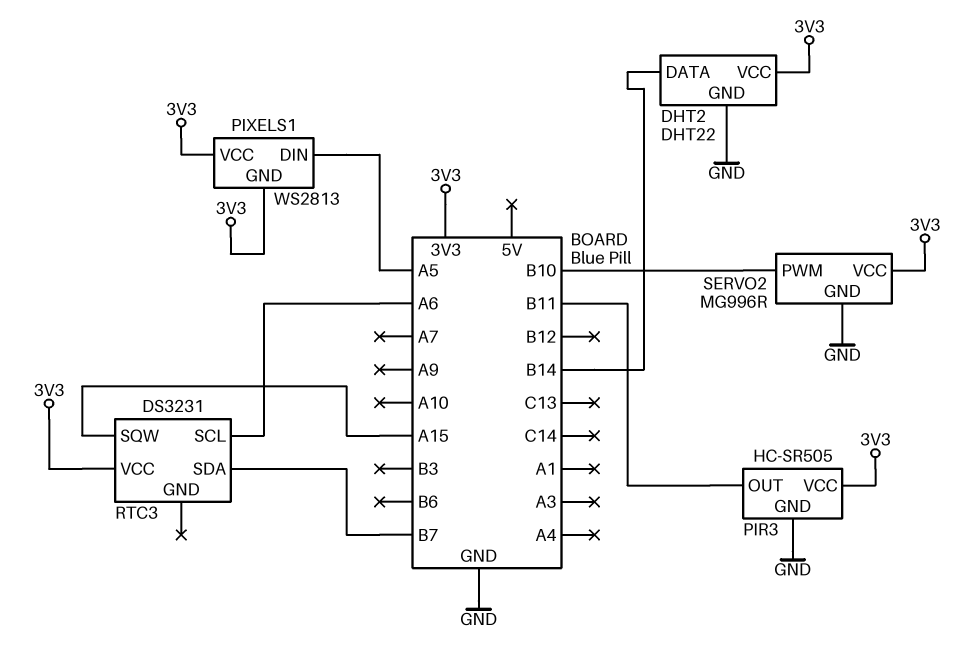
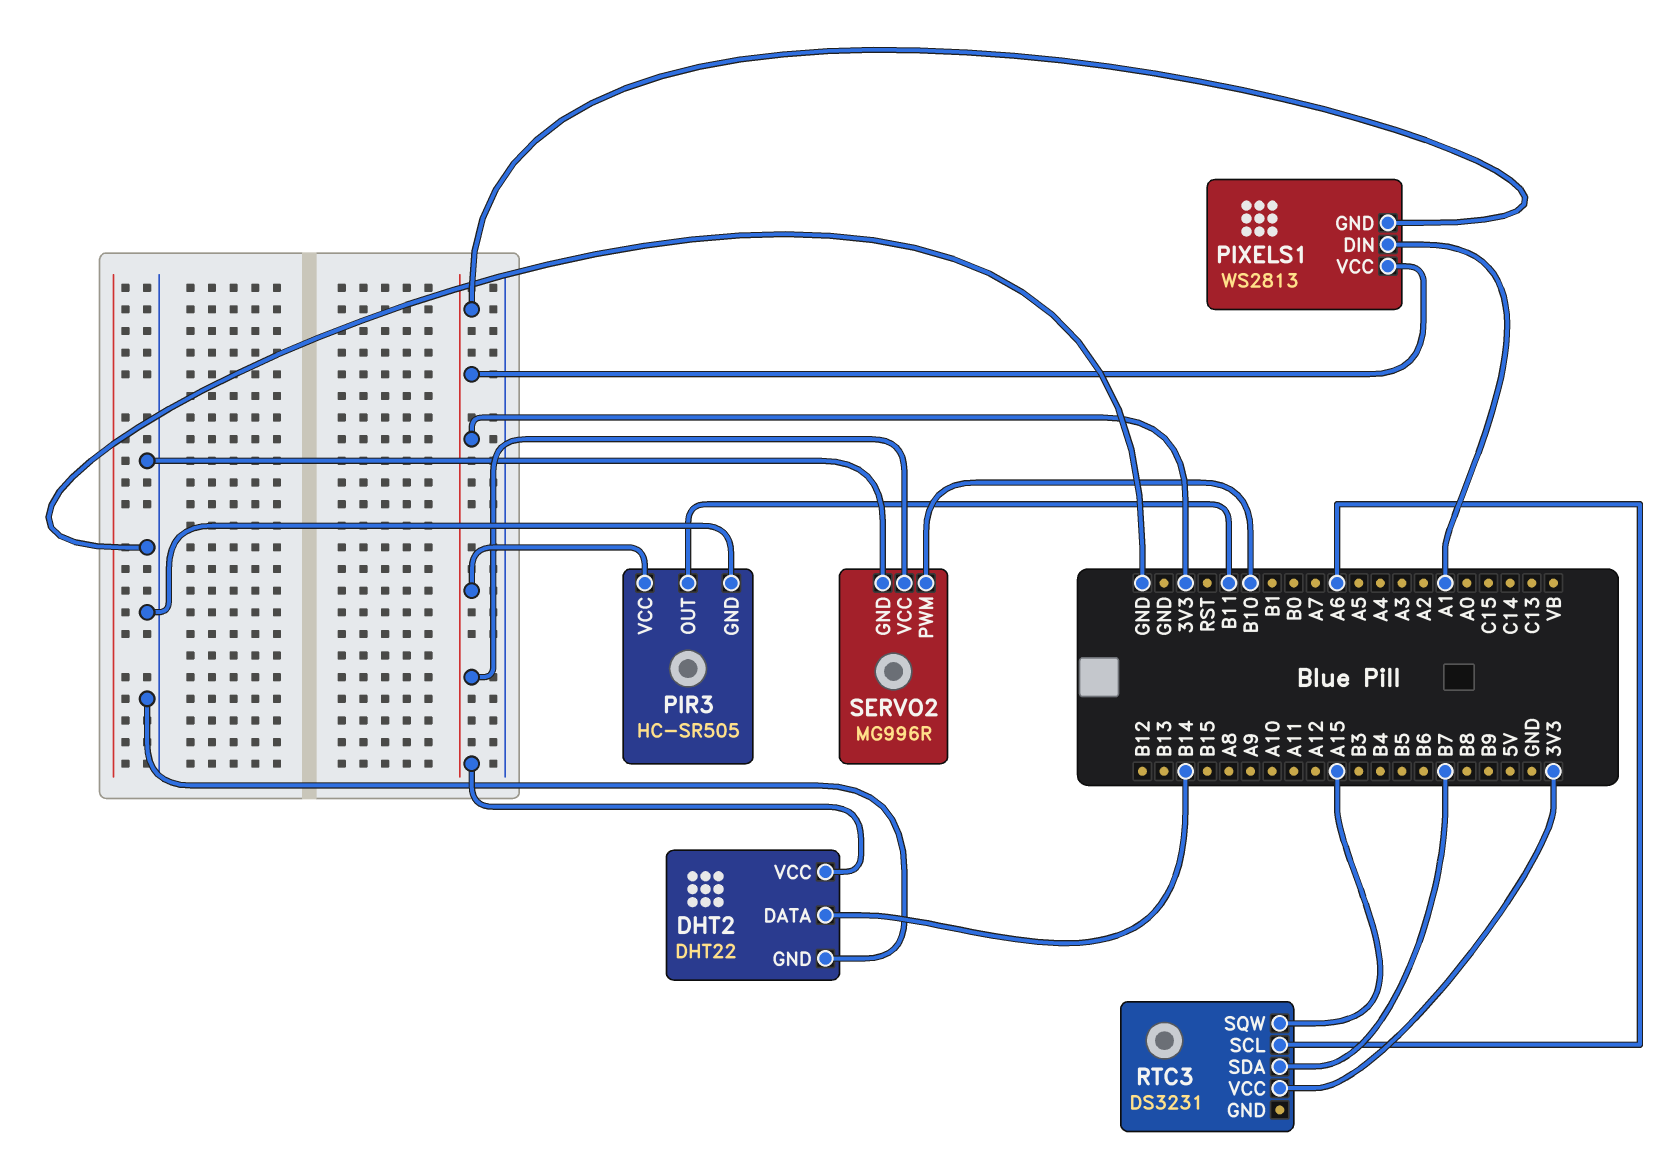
PIXELS1 pin DIN: A5 -> A1

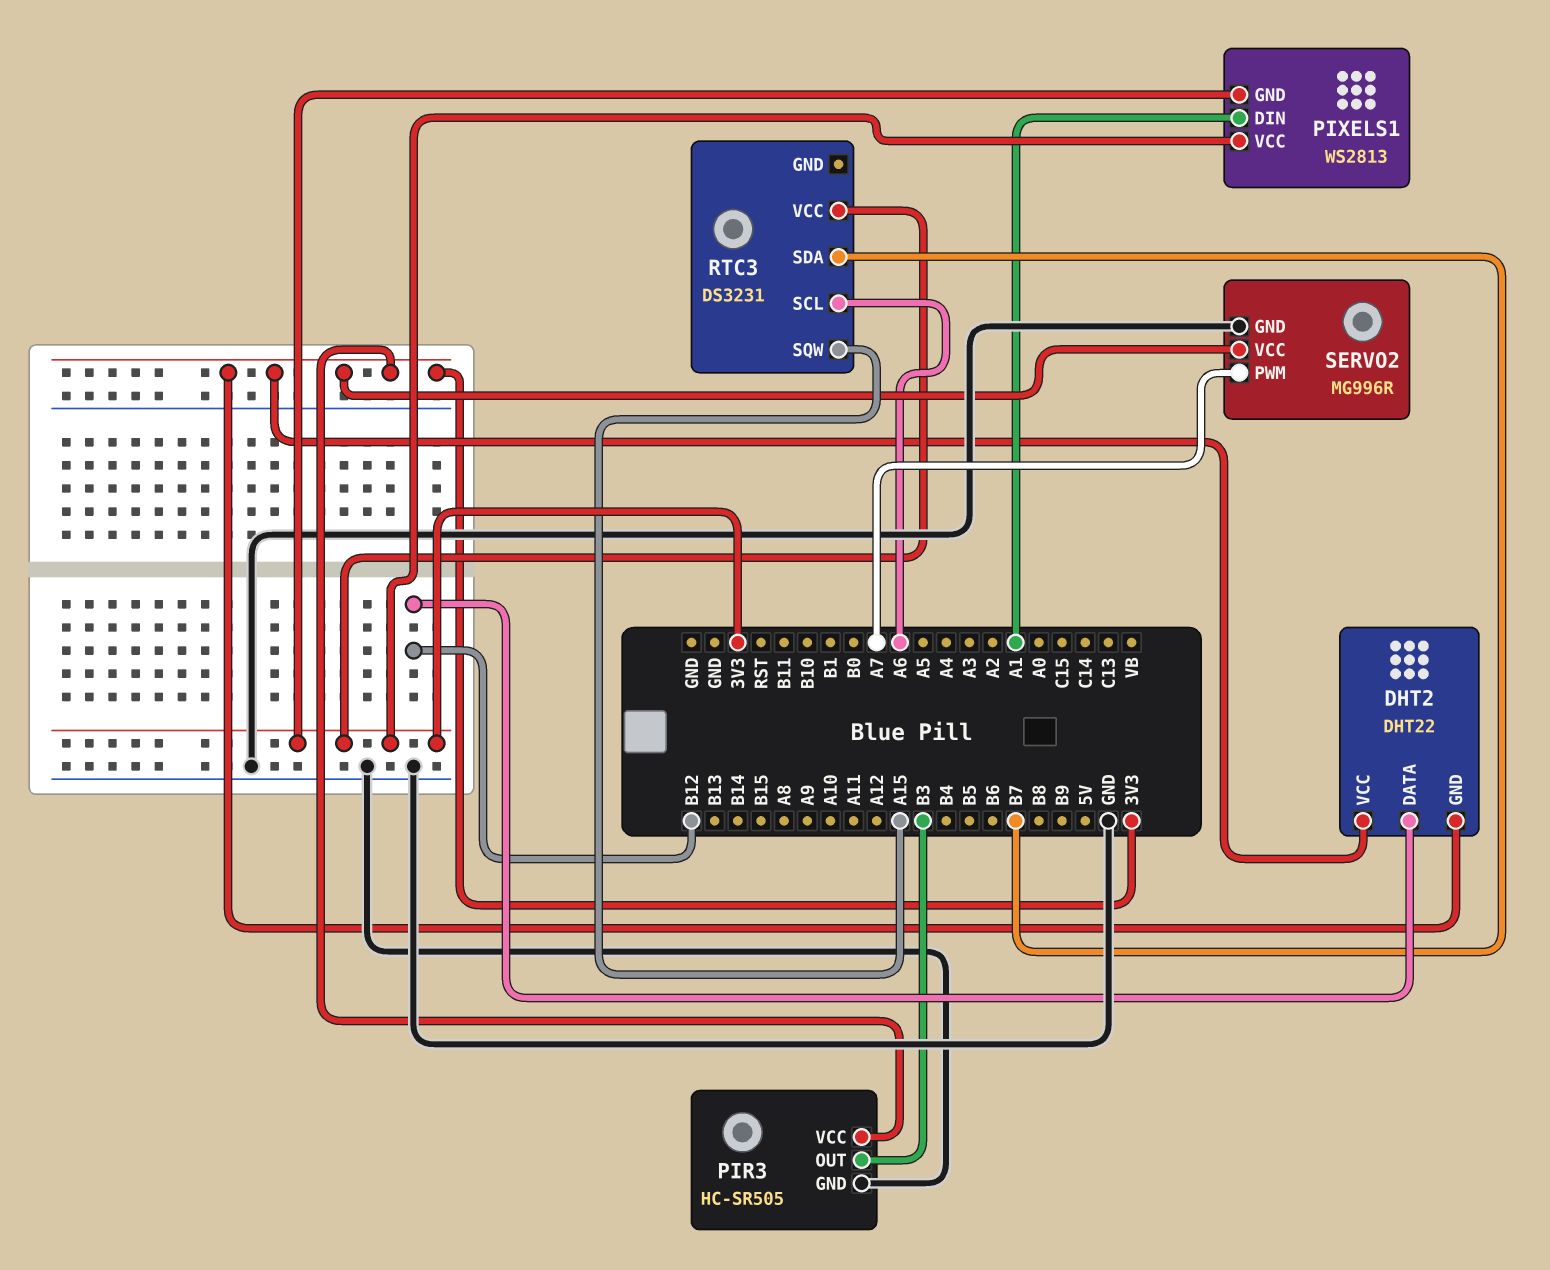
DHT2 pin DATA: B14 -> B12
DHT2 pin GND: GND -> 3V3
PIR3 pin OUT: B11 -> B3
SERVO2 pin PWM: B10 -> A7

